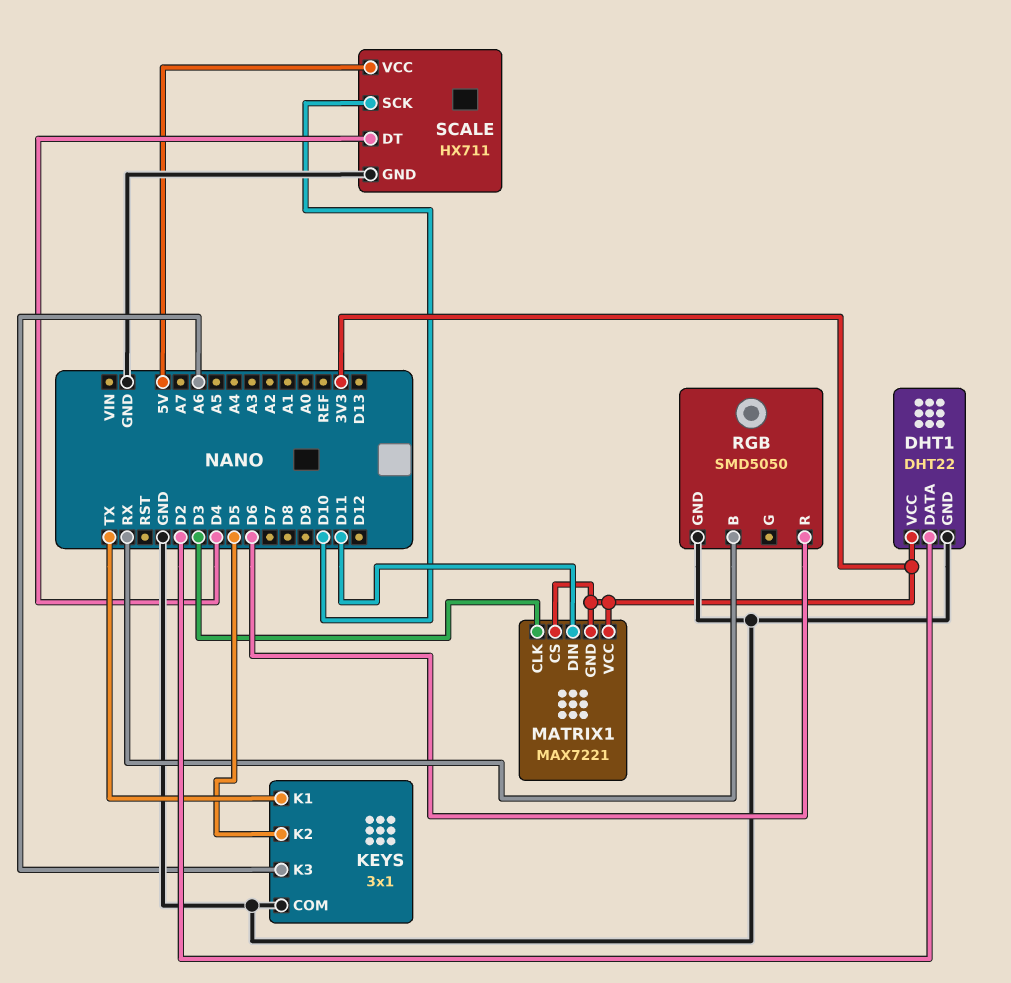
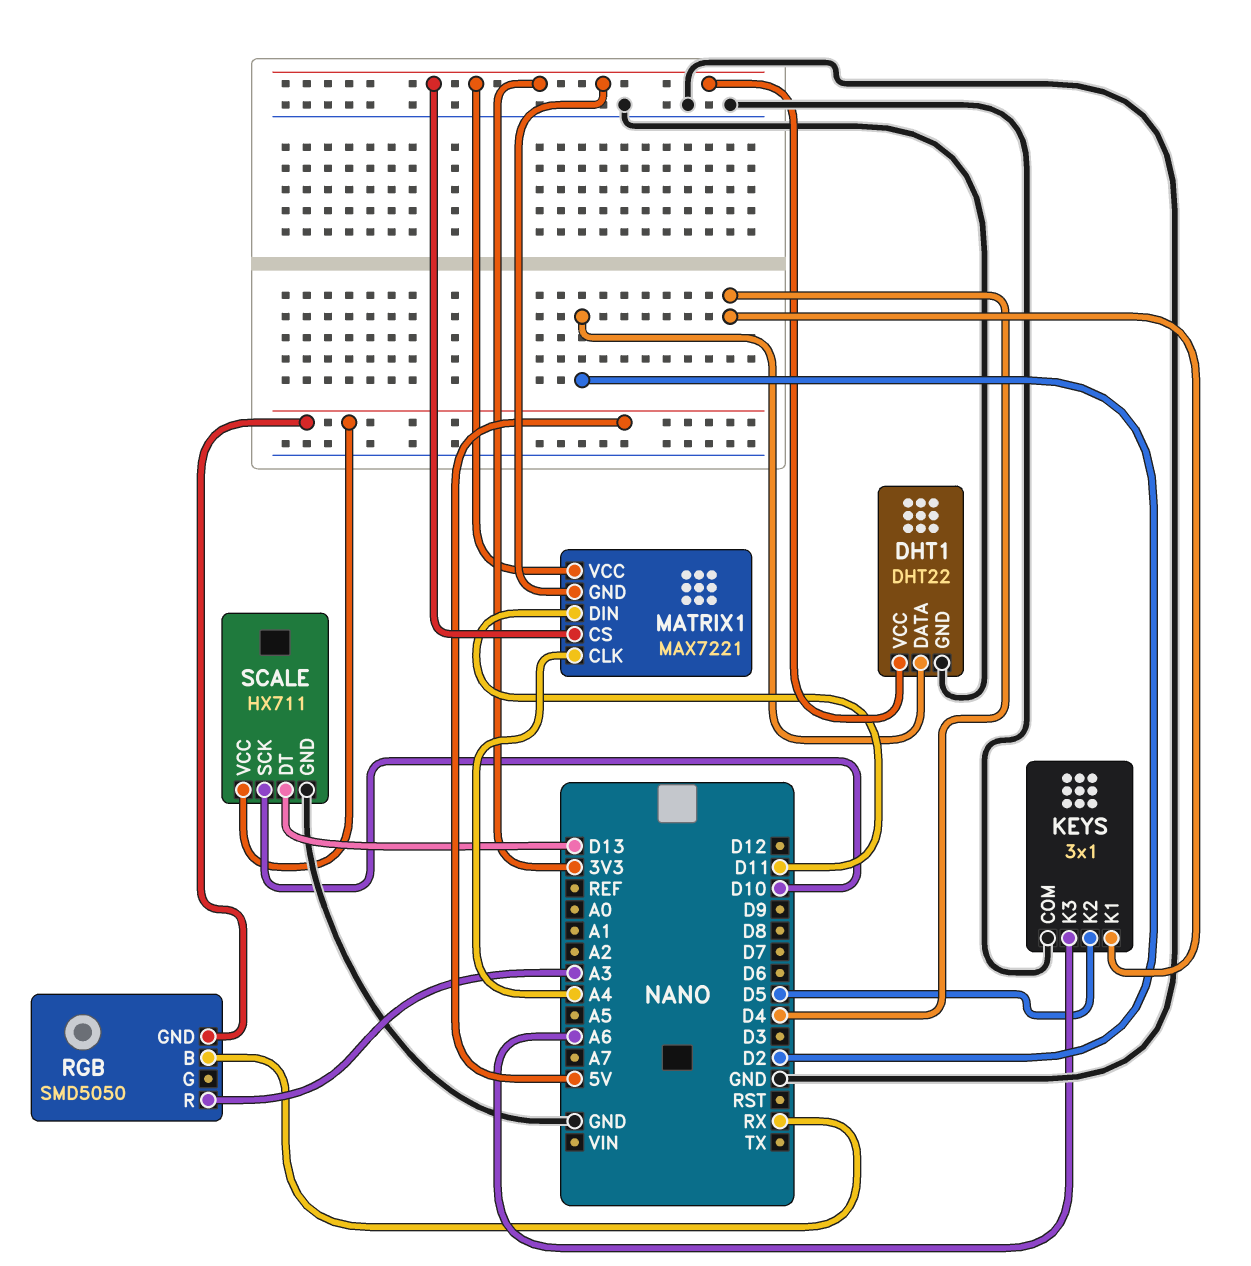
KEYS pin K1: TX -> D4
MATRIX1 pin CLK: D3 -> A4
RGB pin GND: GND -> 5V
RGB pin R: D6 -> A3
SCALE pin DT: D4 -> D13

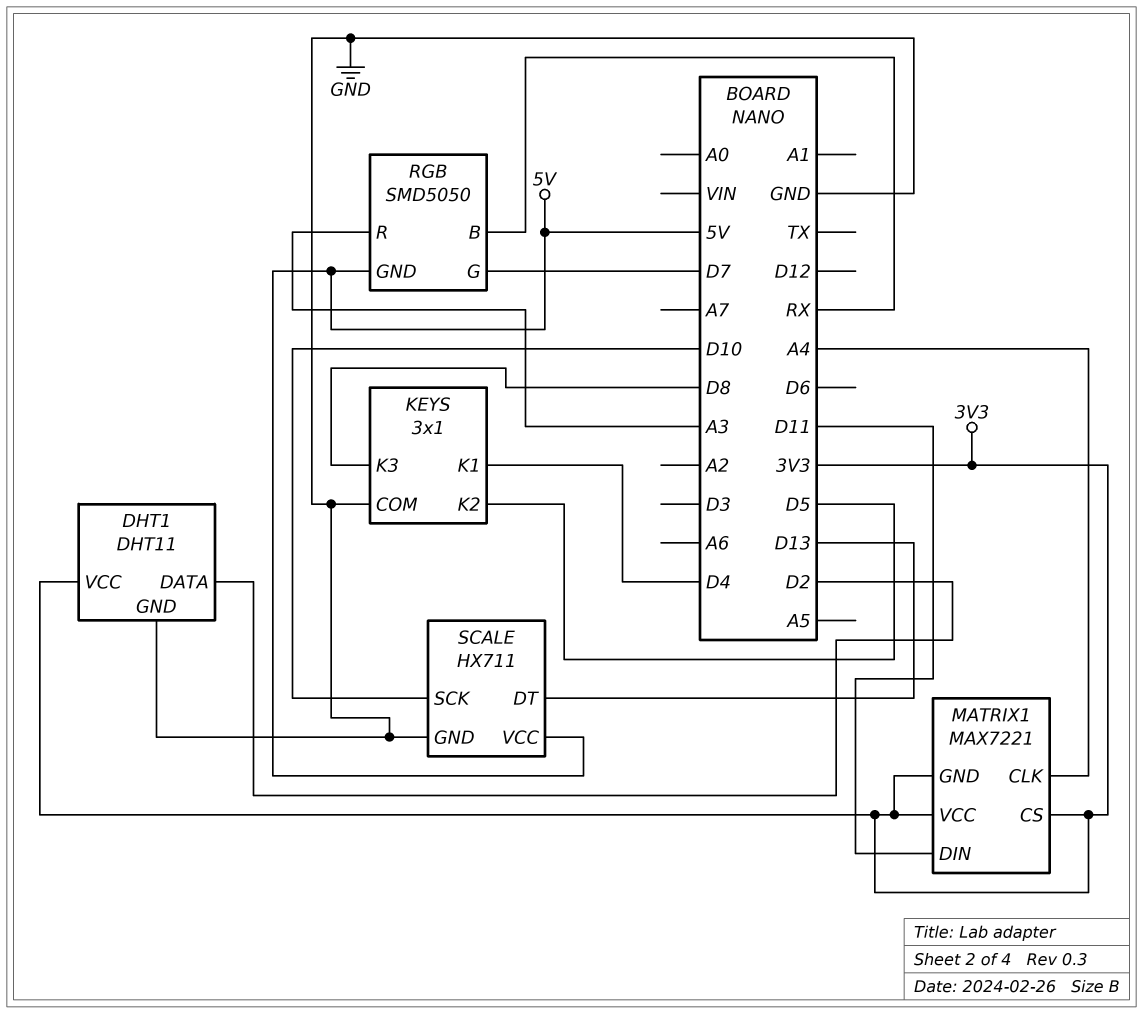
DHT1: DHT22 -> DHT11
KEYS pin K3: A6 -> D8
RGB pin G: none -> D7

